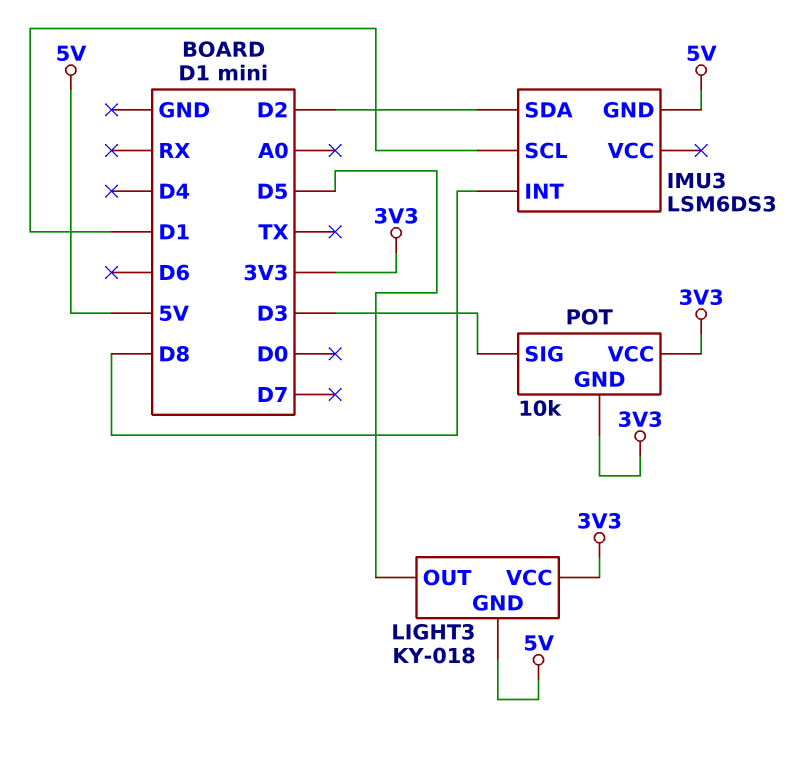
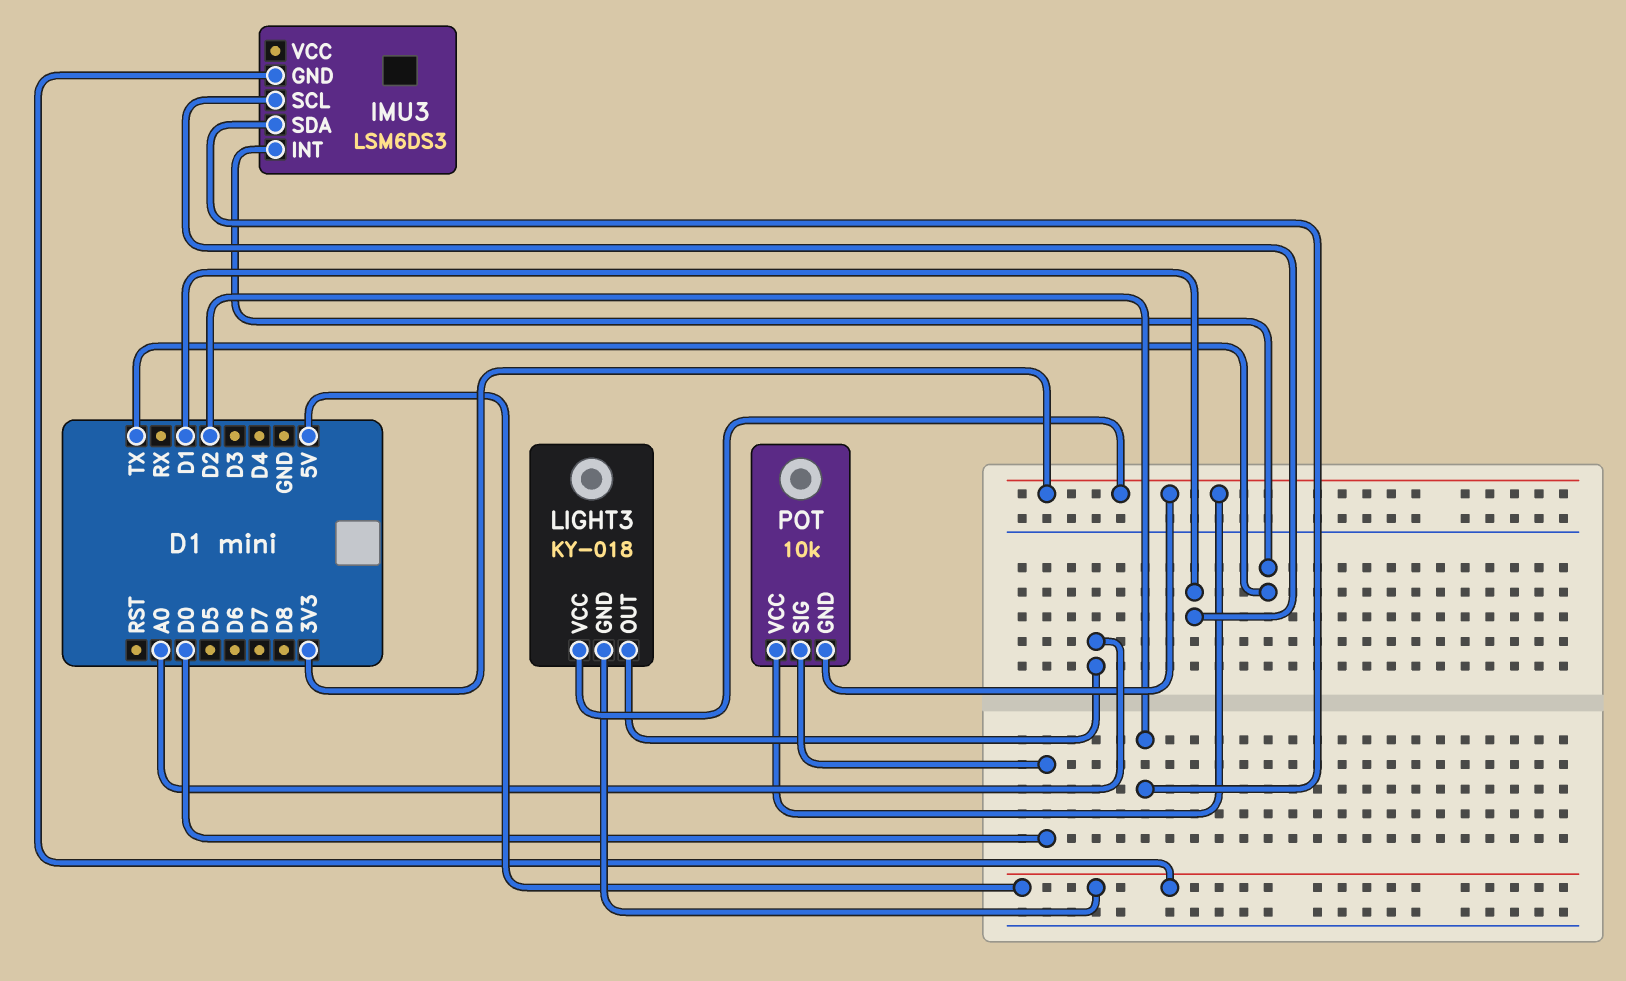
IMU3 pin INT: D8 -> TX
LIGHT3 pin OUT: D5 -> A0
POT pin SIG: D3 -> D0

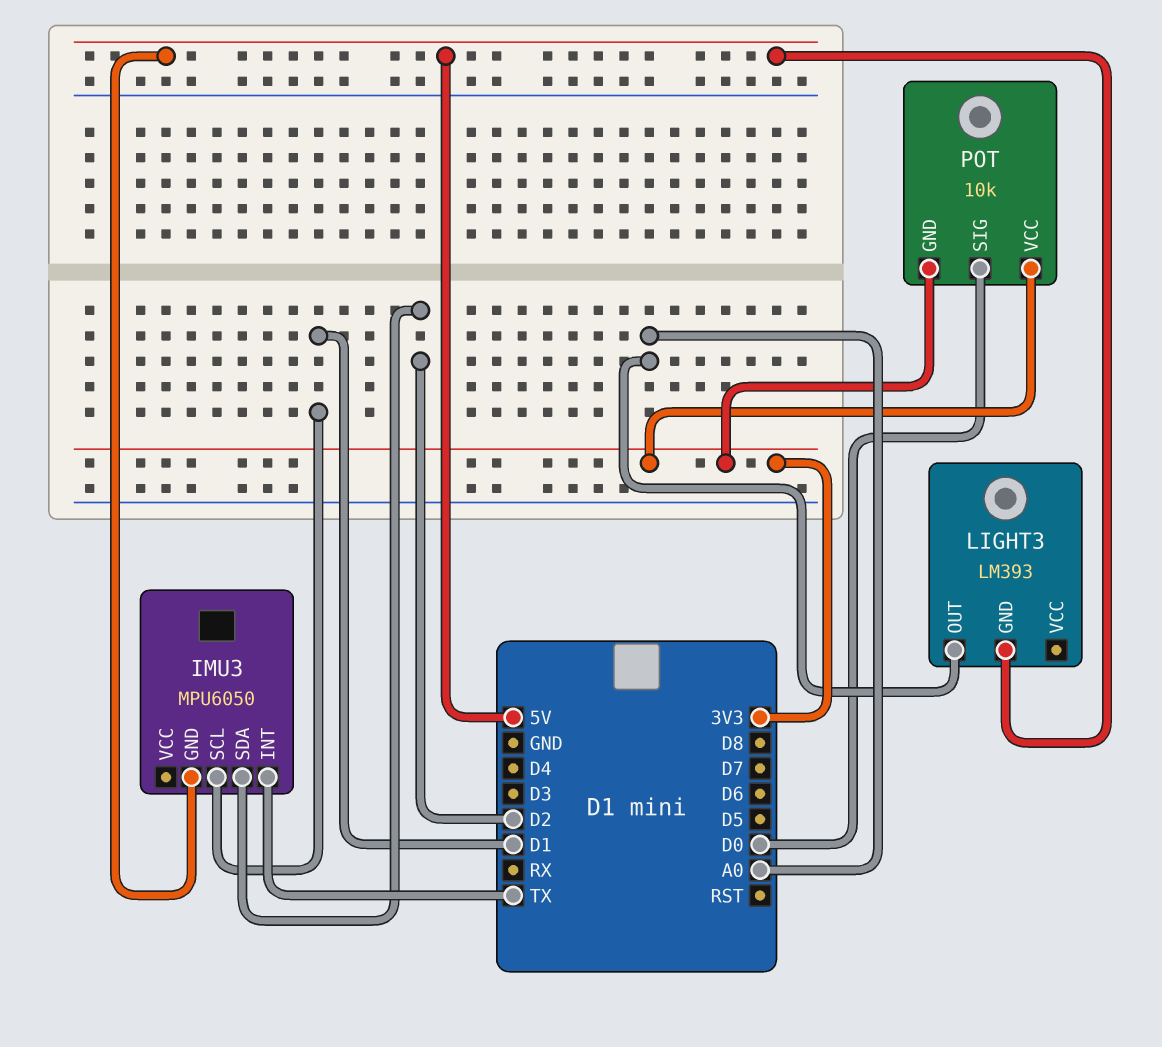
IMU3: LSM6DS3 -> MPU6050
LIGHT3: KY-018 -> LM393
LIGHT3 pin VCC: 3V3 -> none

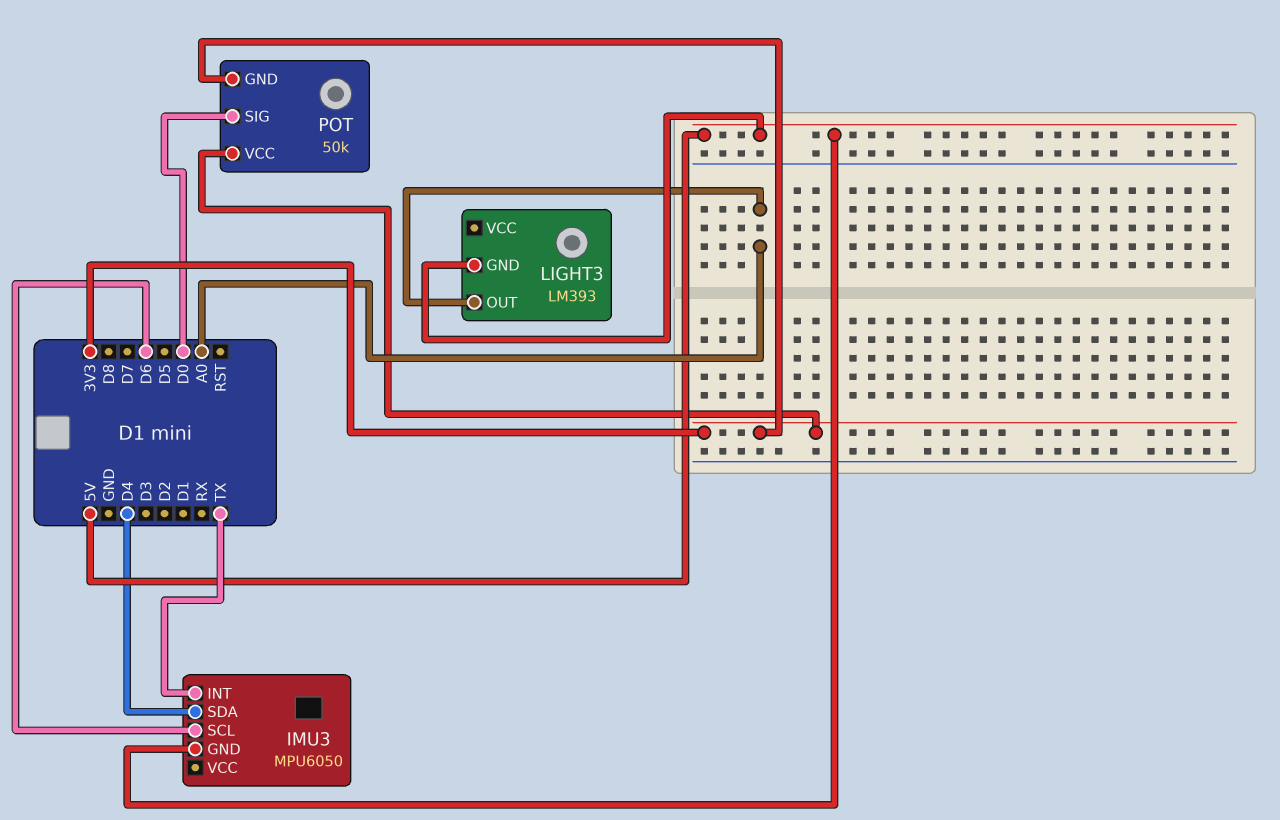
IMU3 pin SCL: D1 -> D6
IMU3 pin SDA: D2 -> D4
POT: 10k -> 50k

